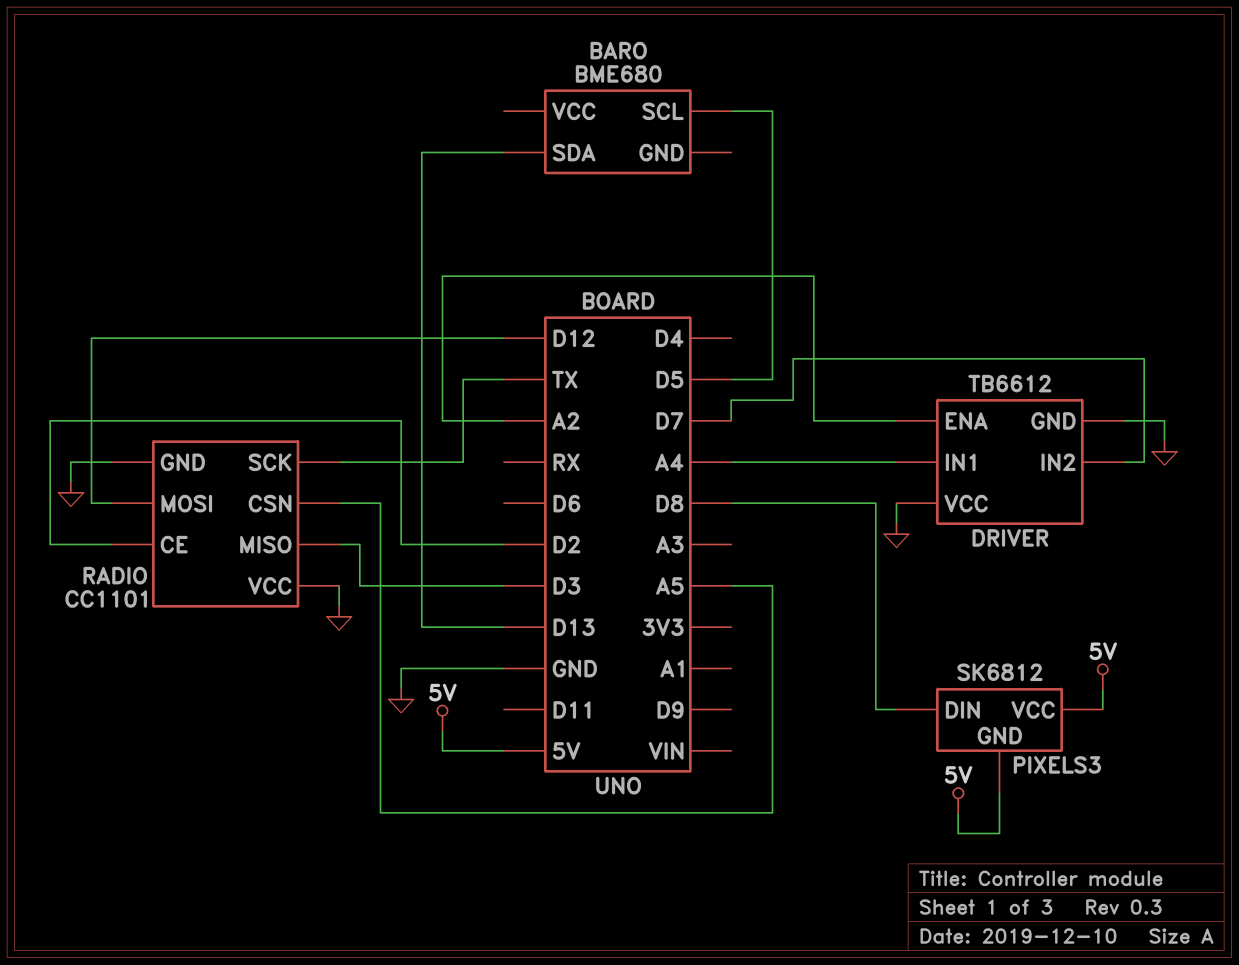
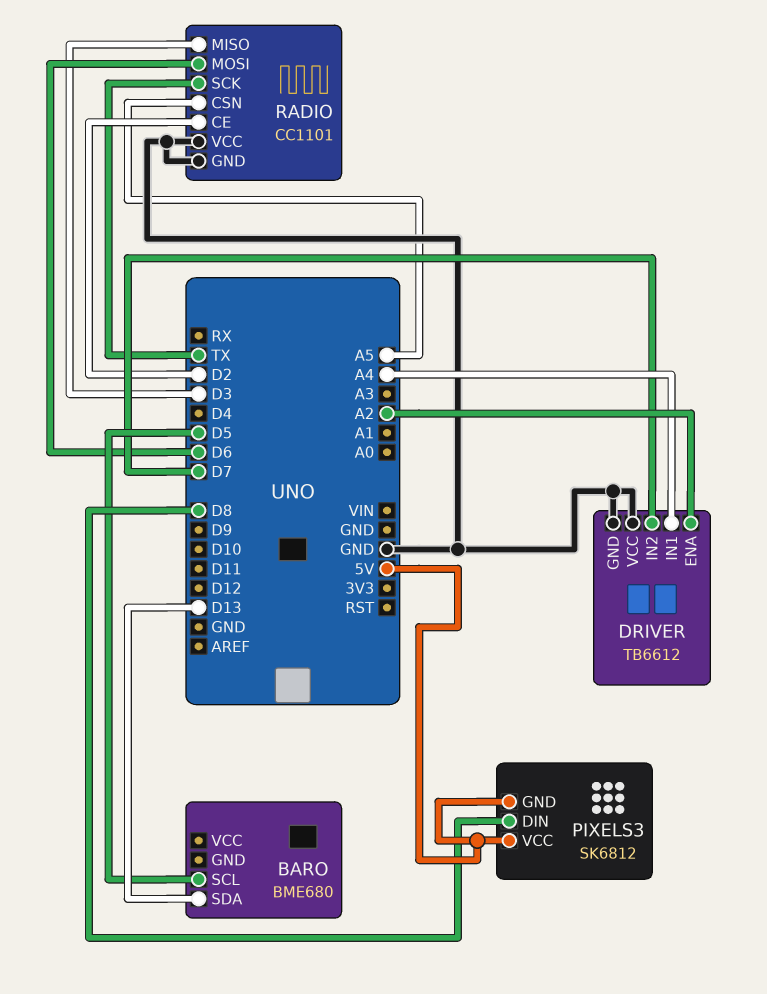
RADIO pin MOSI: D12 -> D6

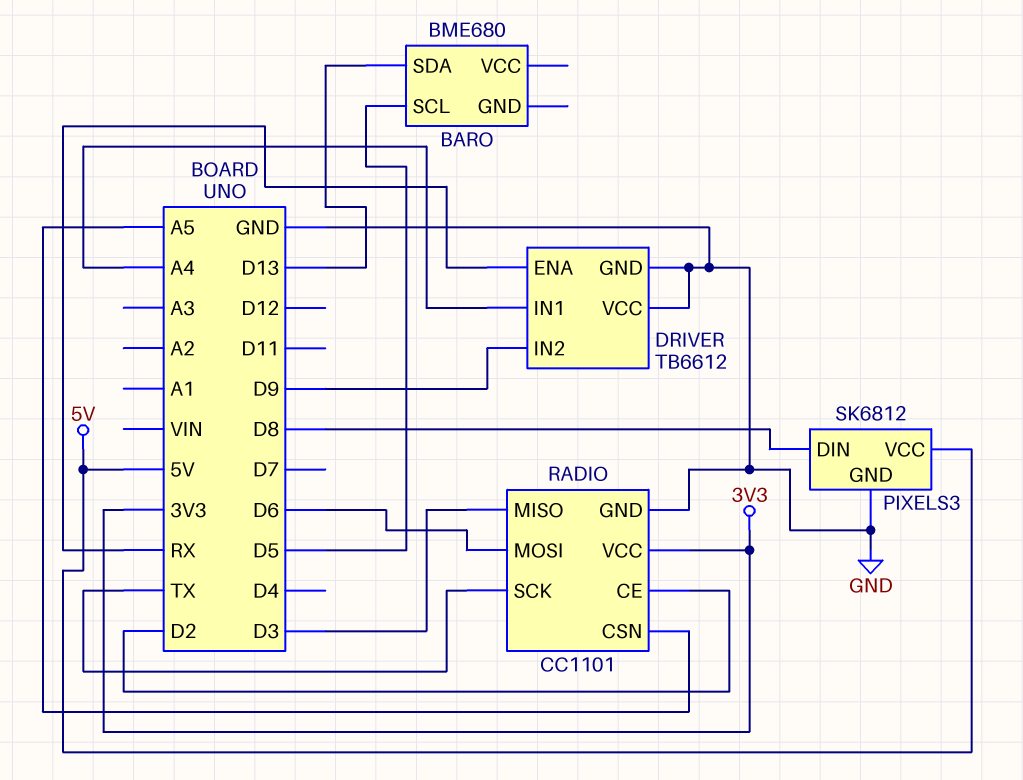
DRIVER pin ENA: A2 -> RX
DRIVER pin IN2: D7 -> D9
PIXELS3 pin GND: 5V -> GND
RADIO pin VCC: GND -> 3V3

